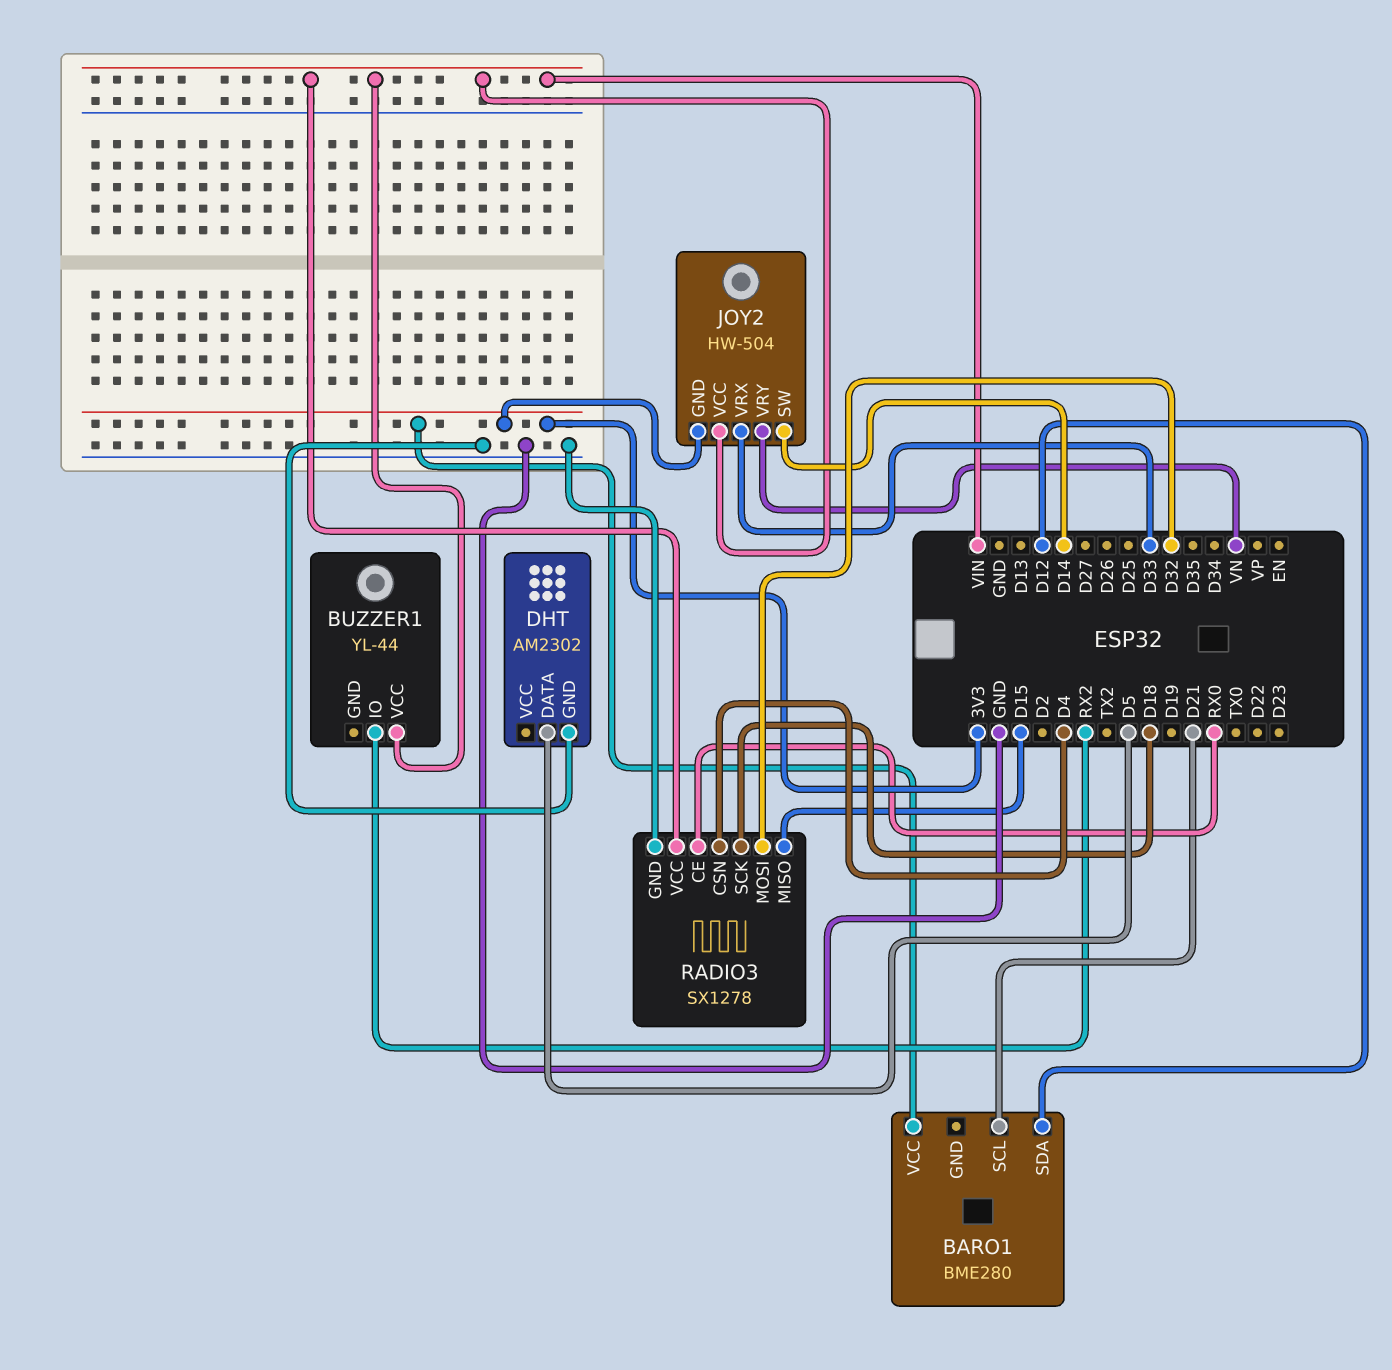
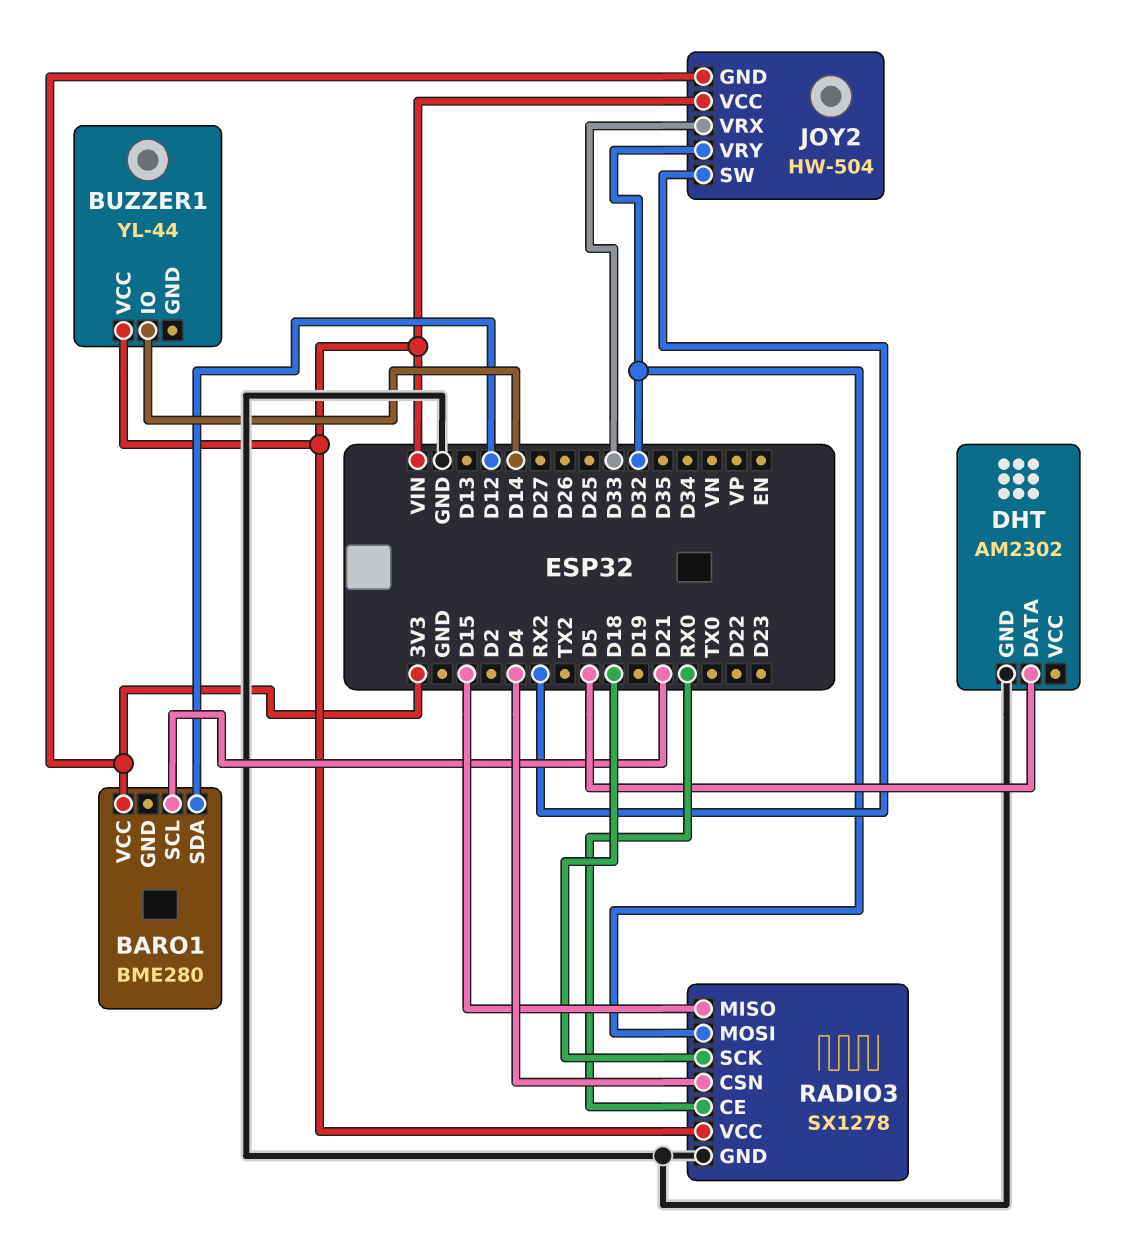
BUZZER1 pin IO: RX2 -> D14
JOY2 pin SW: D14 -> RX2
JOY2 pin VRY: VN -> D32

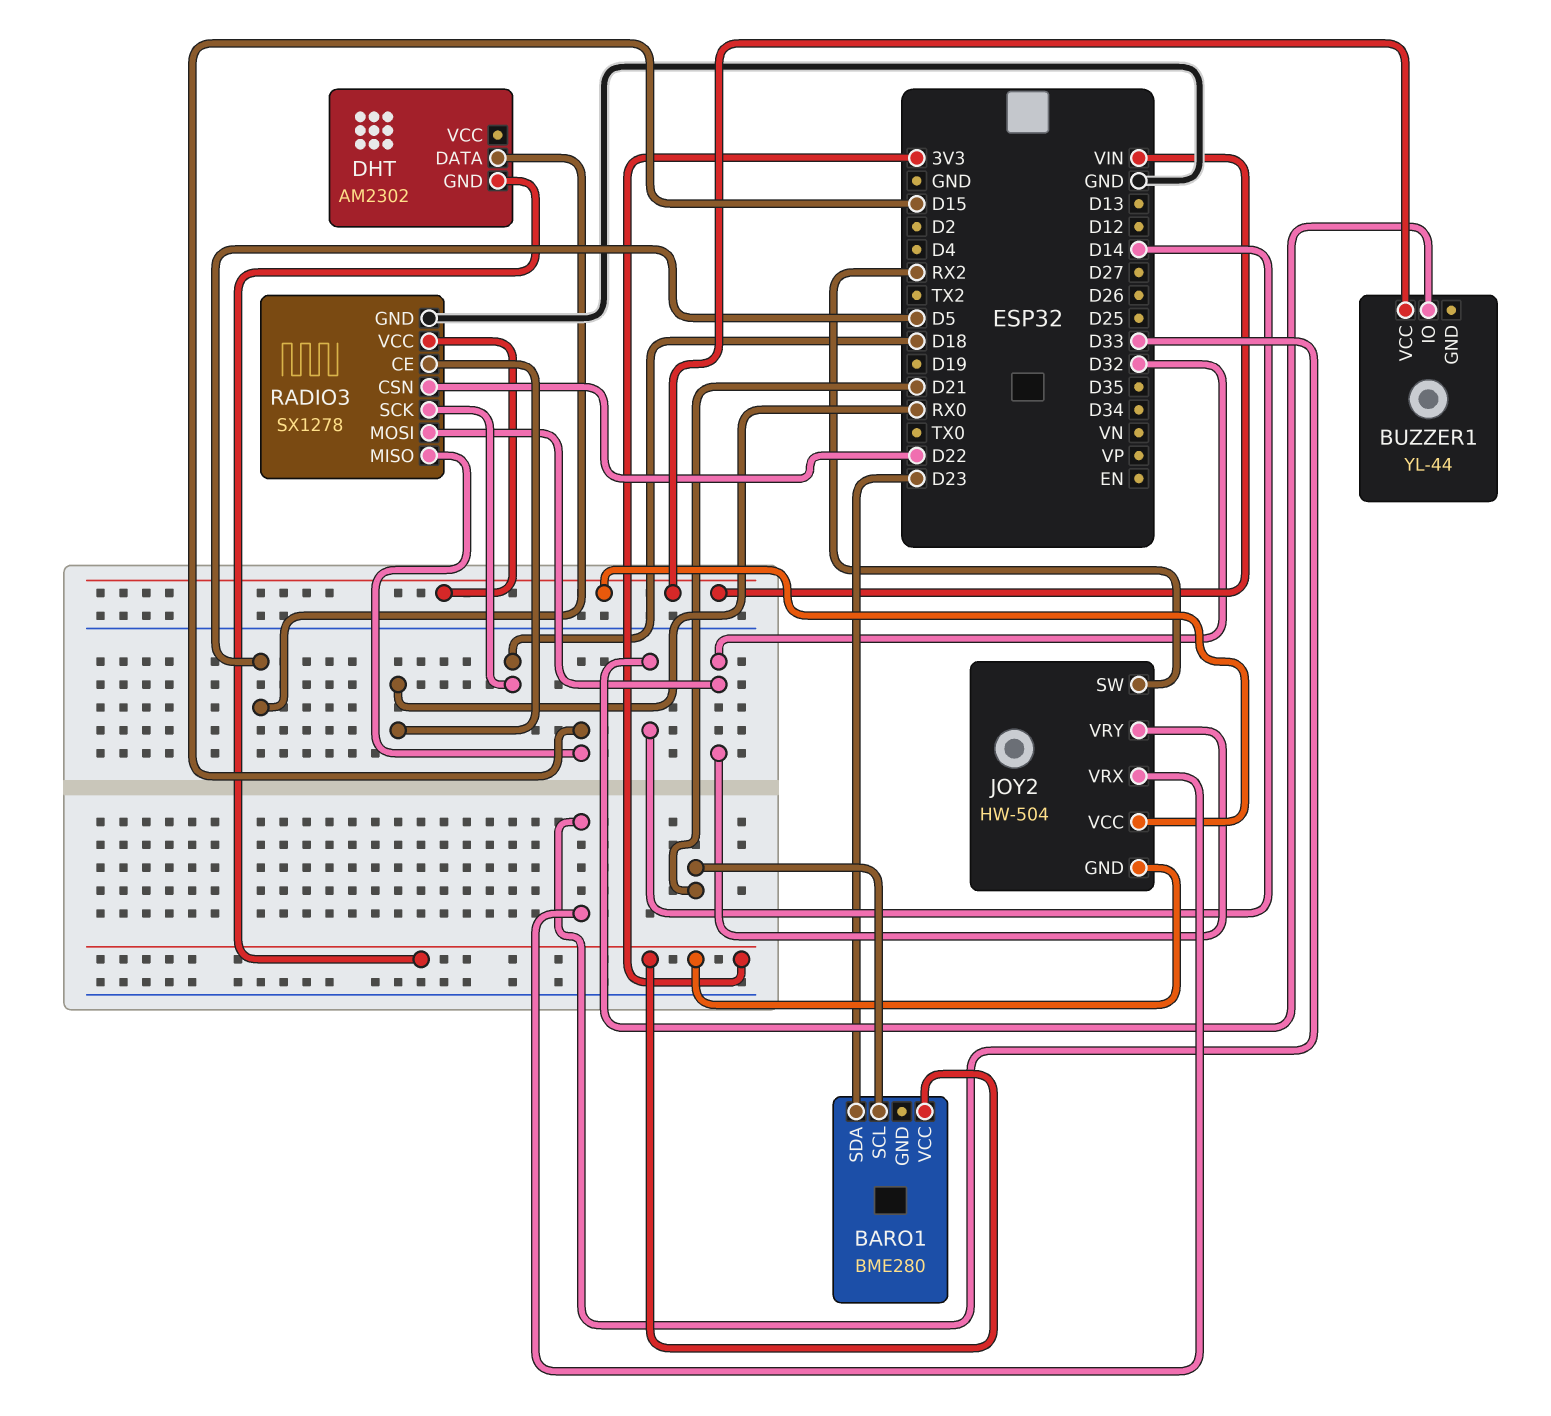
BARO1 pin SDA: D12 -> D23
DHT pin GND: GND -> 3V3
RADIO3 pin CSN: D4 -> D22

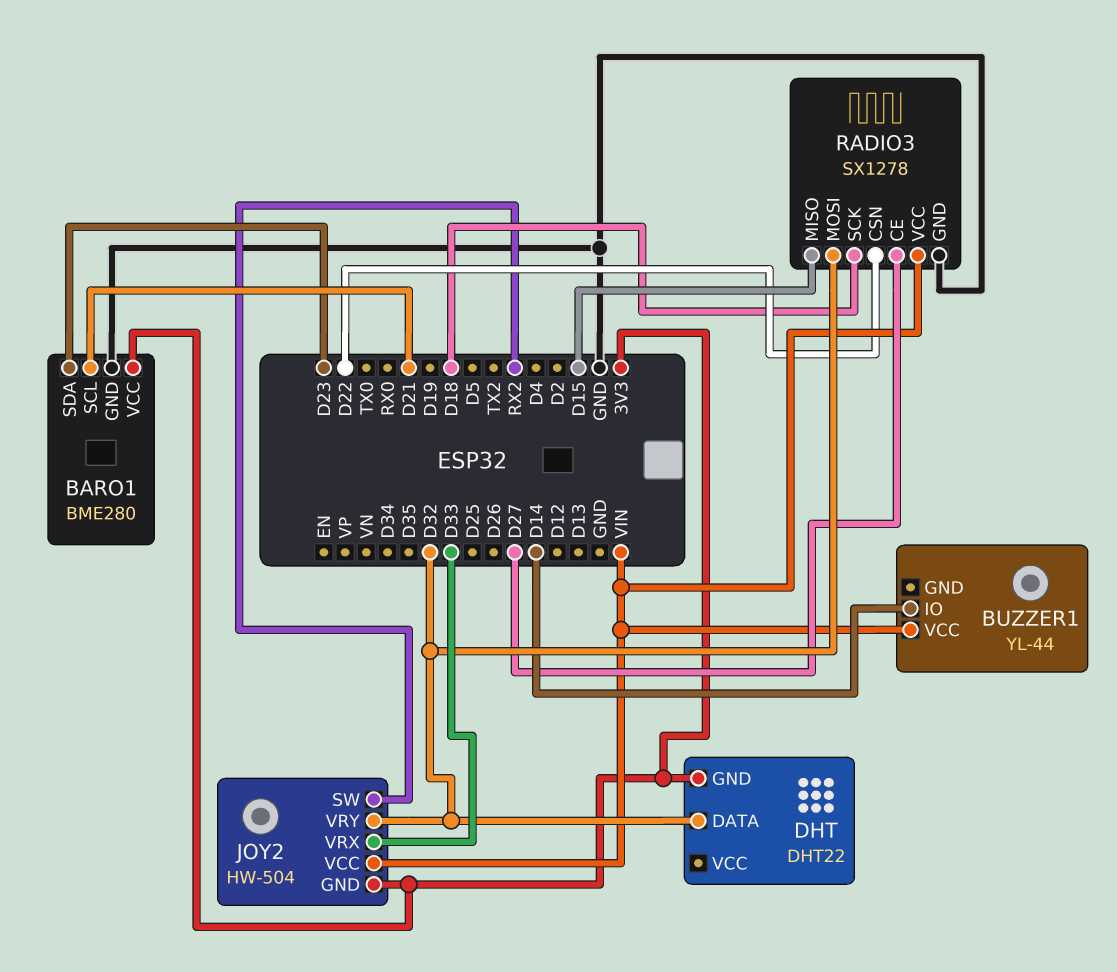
BARO1 pin GND: none -> GND
DHT: AM2302 -> DHT22
DHT pin DATA: D5 -> D32
RADIO3 pin CE: RX0 -> D27

